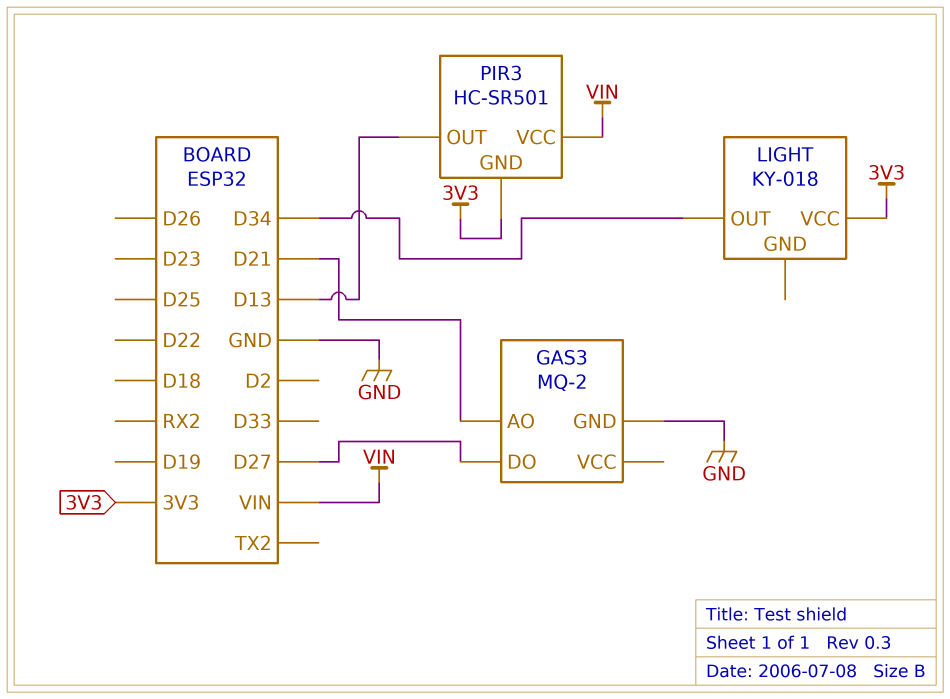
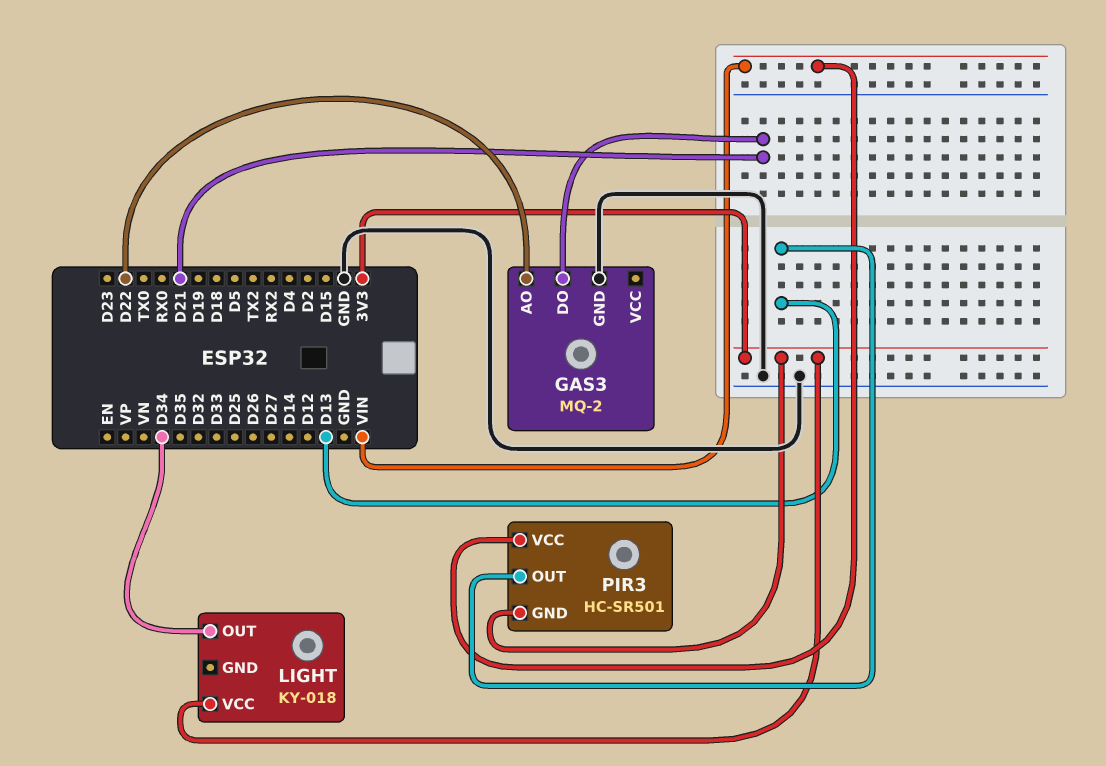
GAS3 pin AO: D21 -> D22
GAS3 pin DO: D27 -> D21

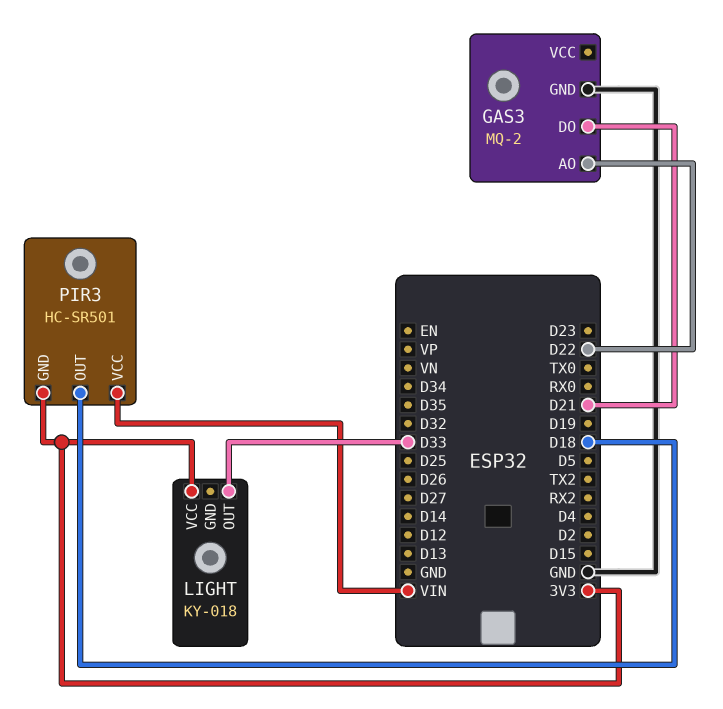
LIGHT pin OUT: D34 -> D33
PIR3 pin OUT: D13 -> D18

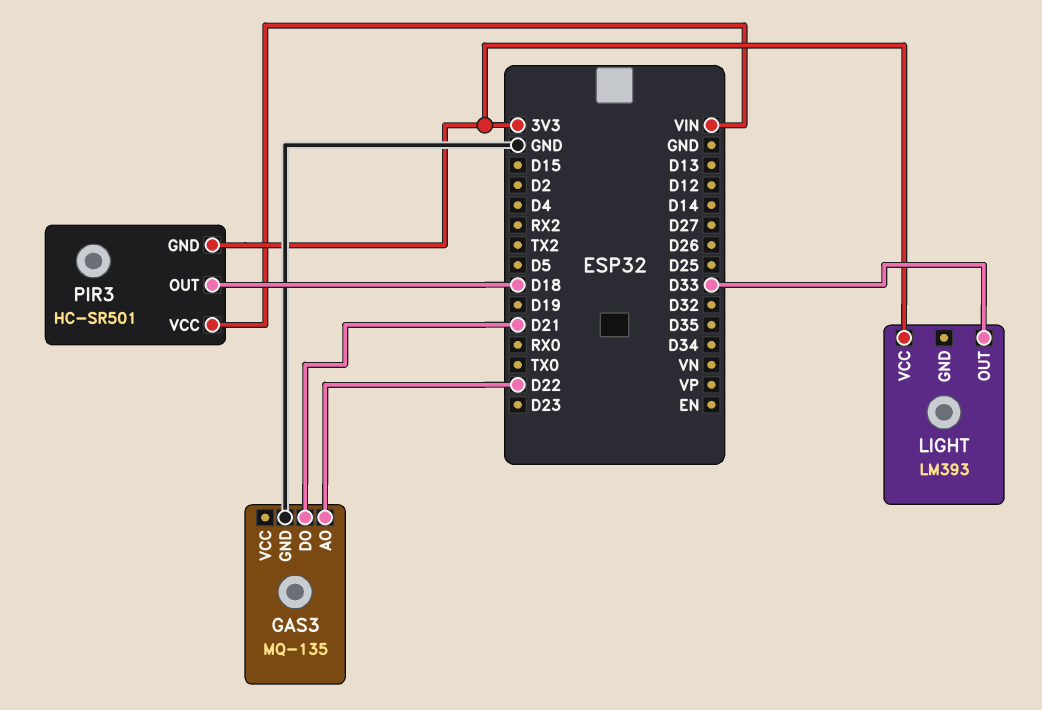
GAS3: MQ-2 -> MQ-135
LIGHT: KY-018 -> LM393

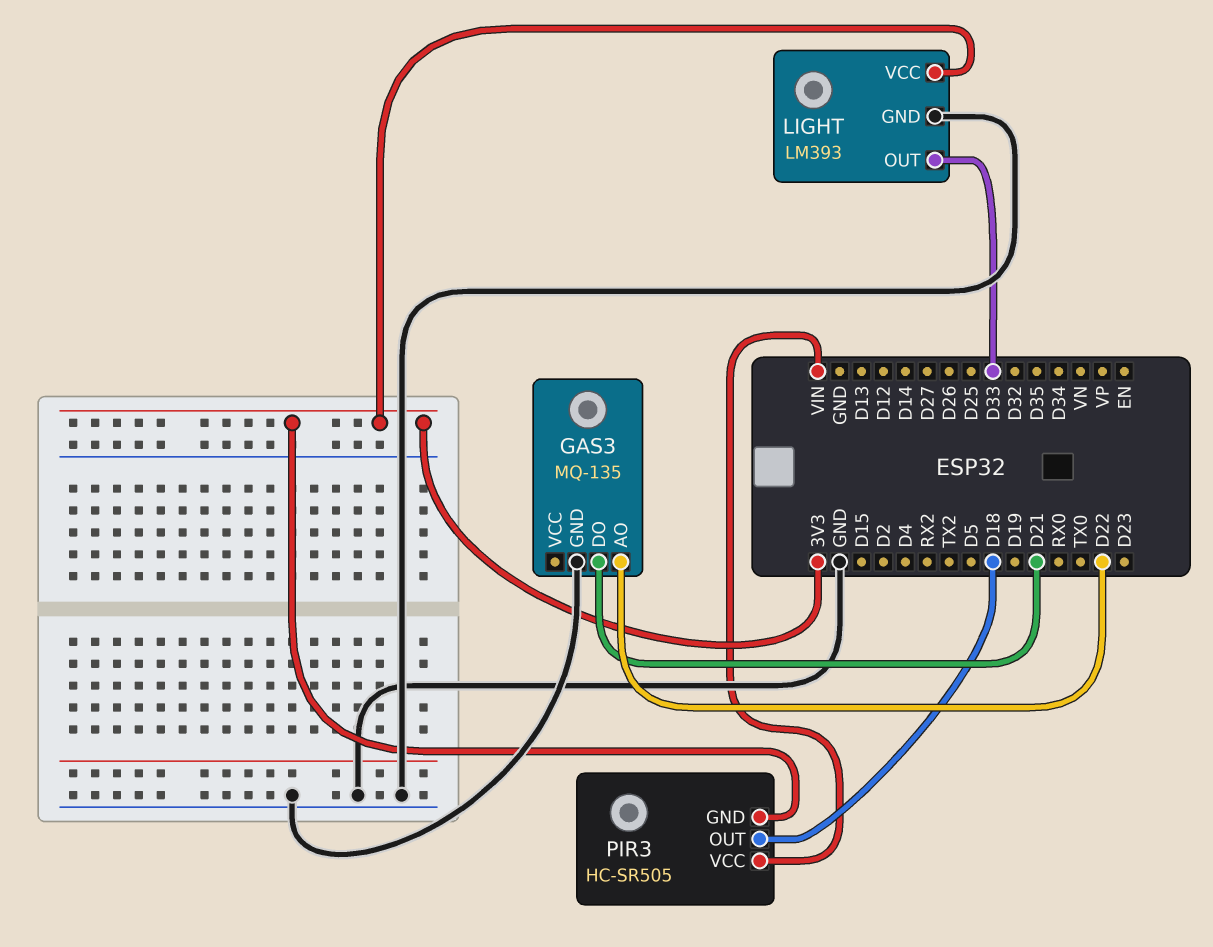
LIGHT pin GND: none -> GND
PIR3: HC-SR501 -> HC-SR505

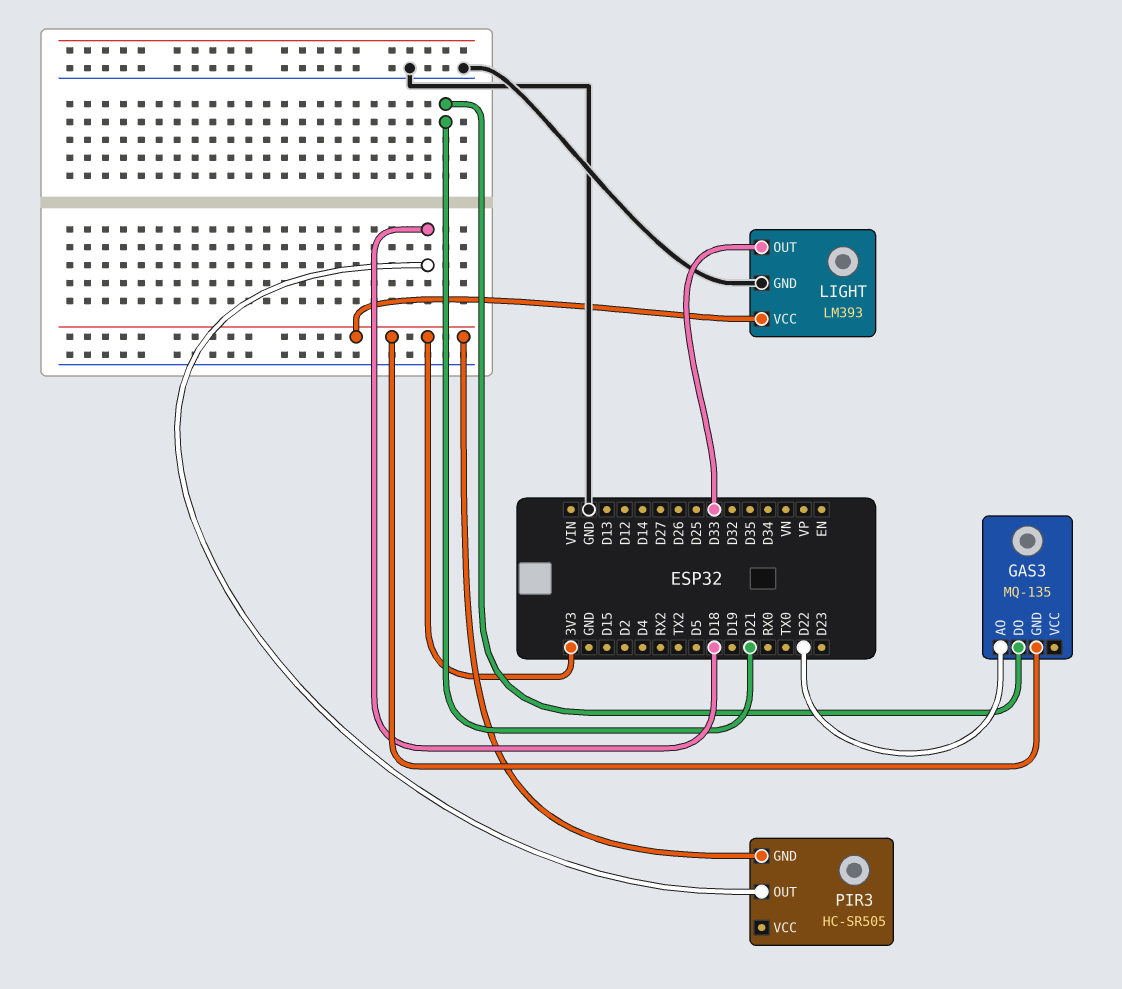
GAS3 pin GND: GND -> 3V3
PIR3 pin VCC: VIN -> none

